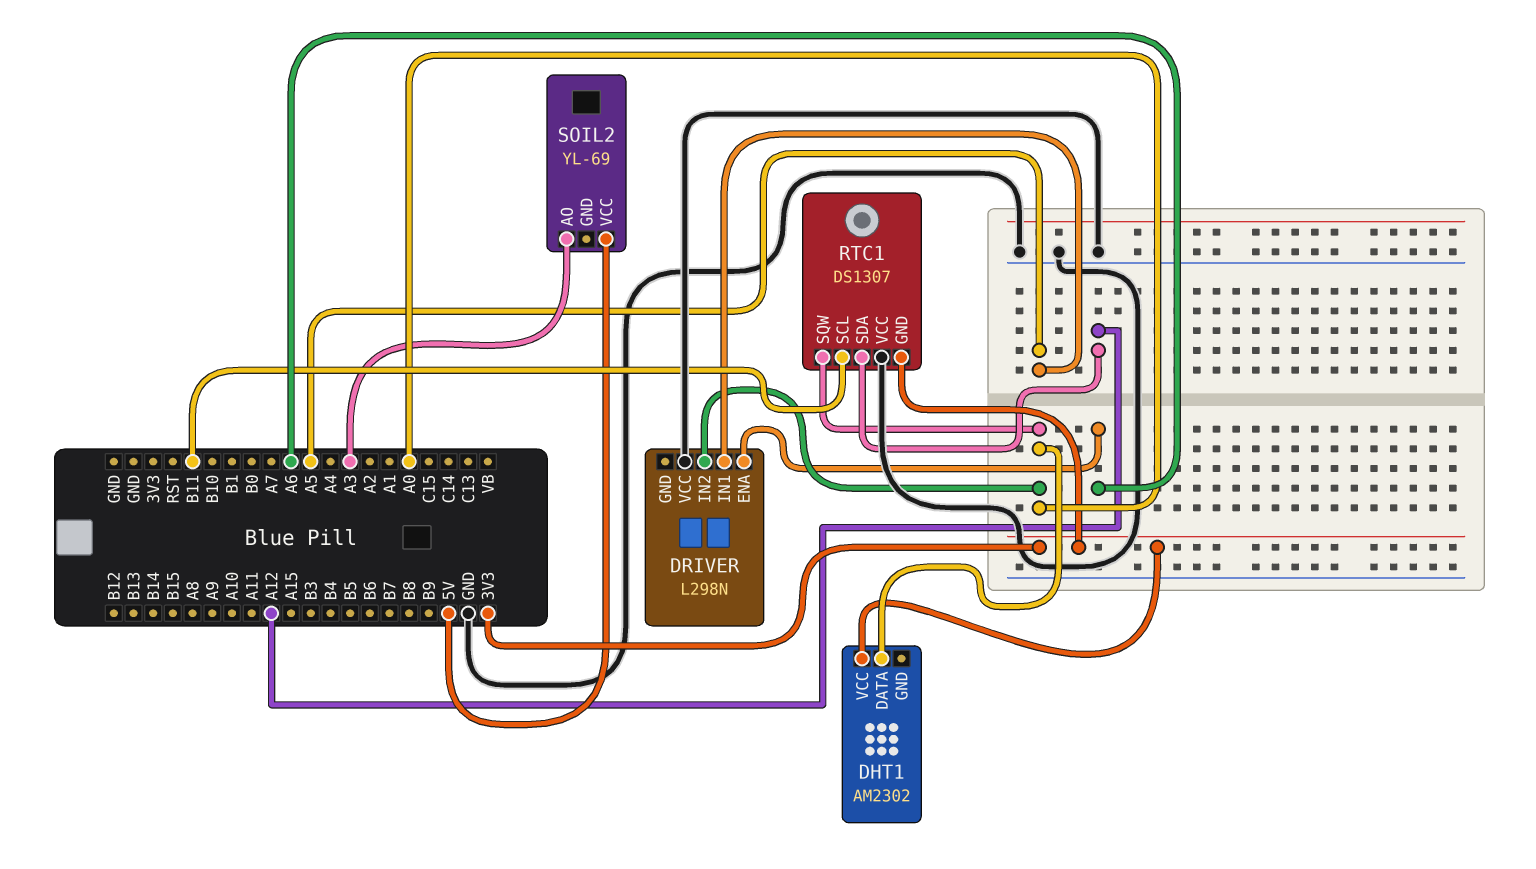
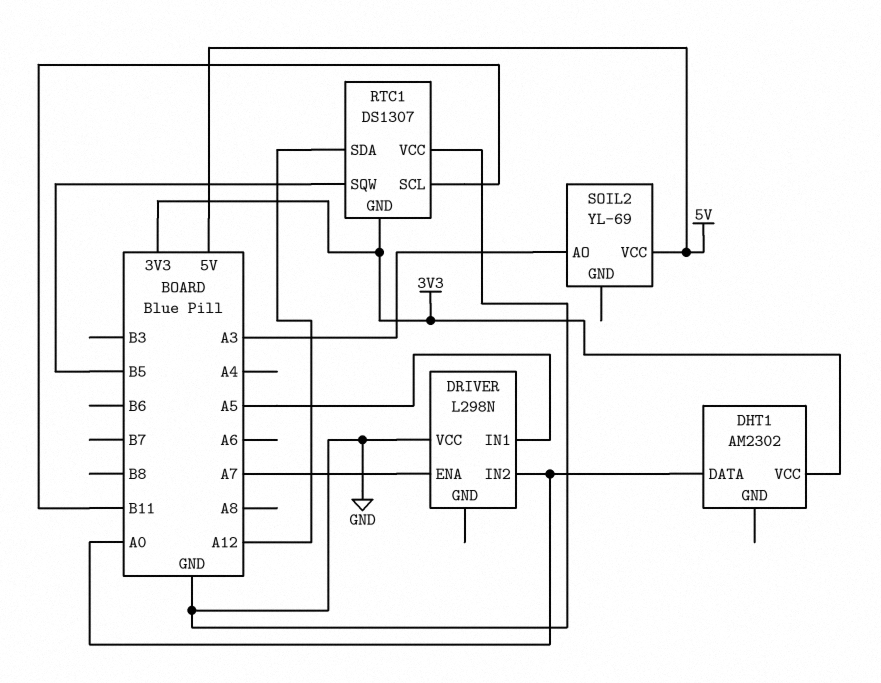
DRIVER pin ENA: A6 -> A7
RTC1 pin SQW: A0 -> B5

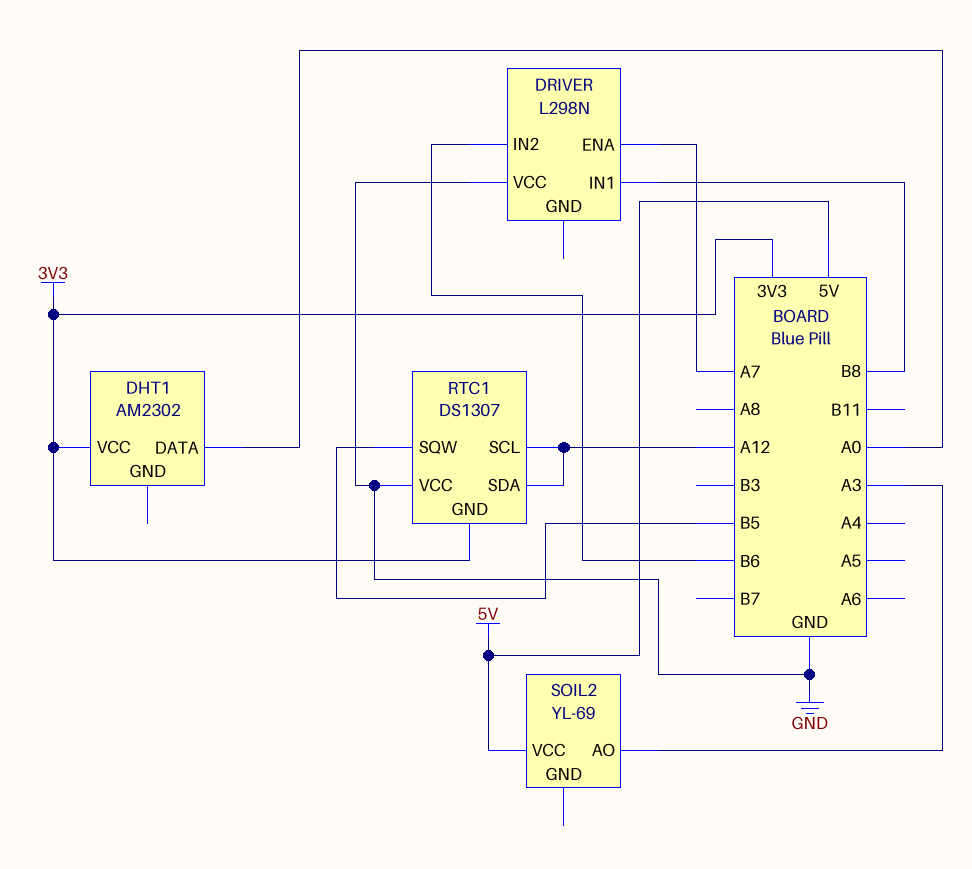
DRIVER pin IN1: A5 -> B8
DRIVER pin IN2: A0 -> B6
RTC1 pin SCL: B11 -> A12

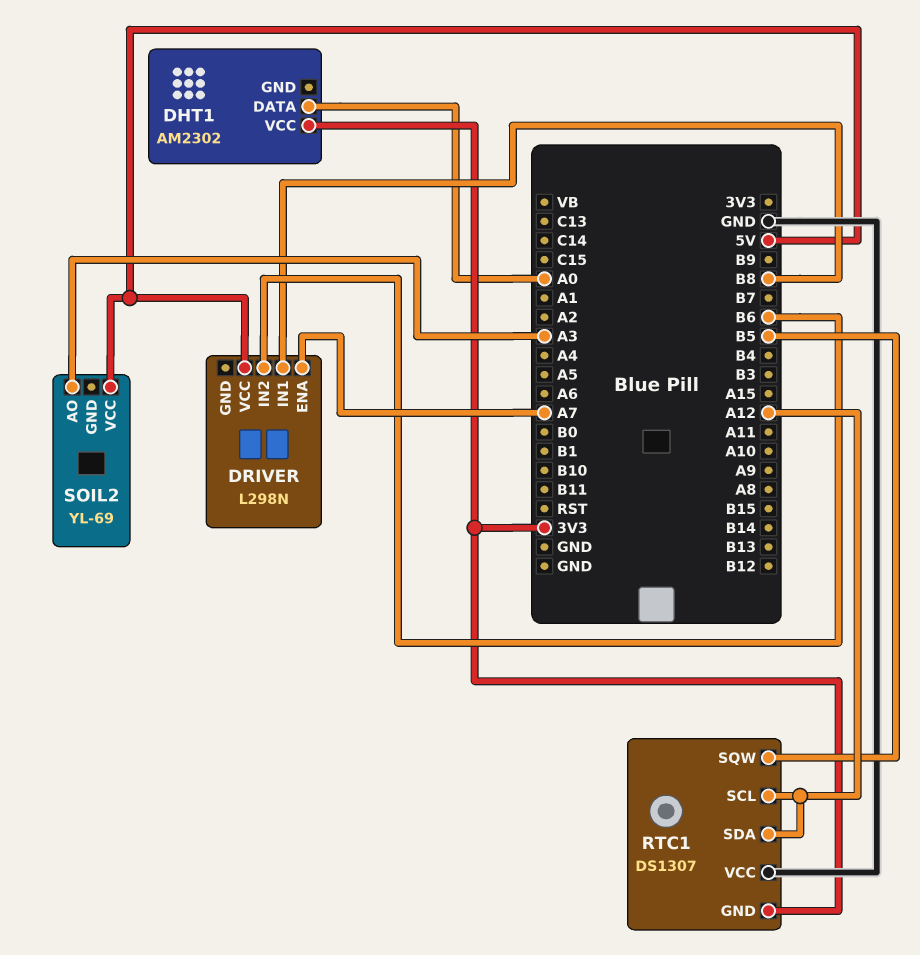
DRIVER pin VCC: GND -> 5V

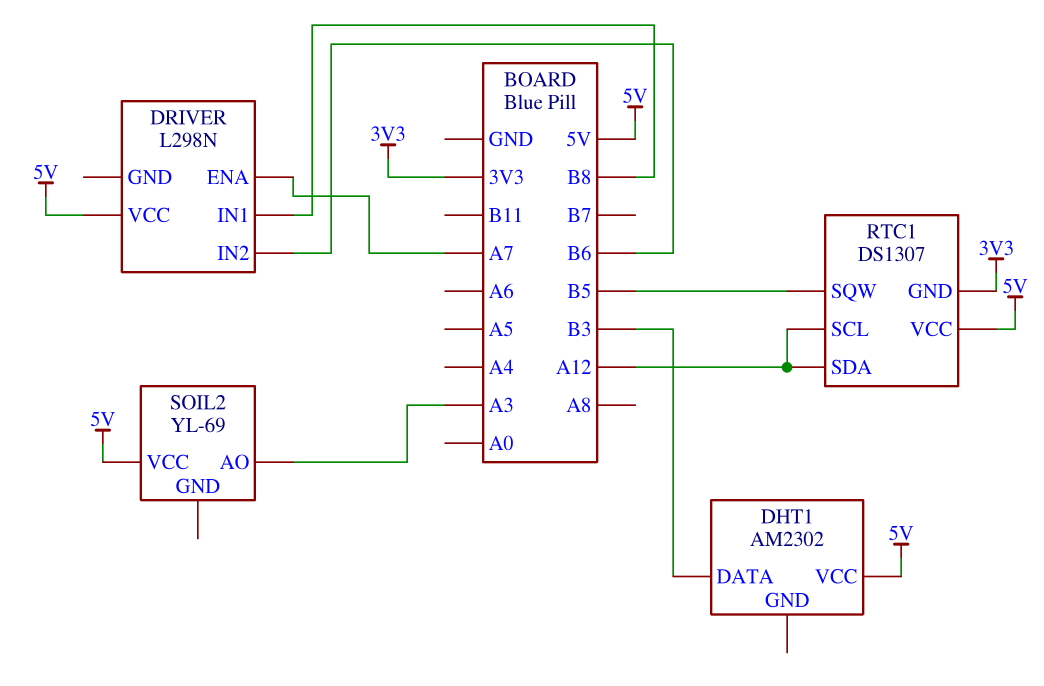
DHT1 pin DATA: A0 -> B3
DHT1 pin VCC: 3V3 -> 5V
RTC1 pin VCC: GND -> 5V

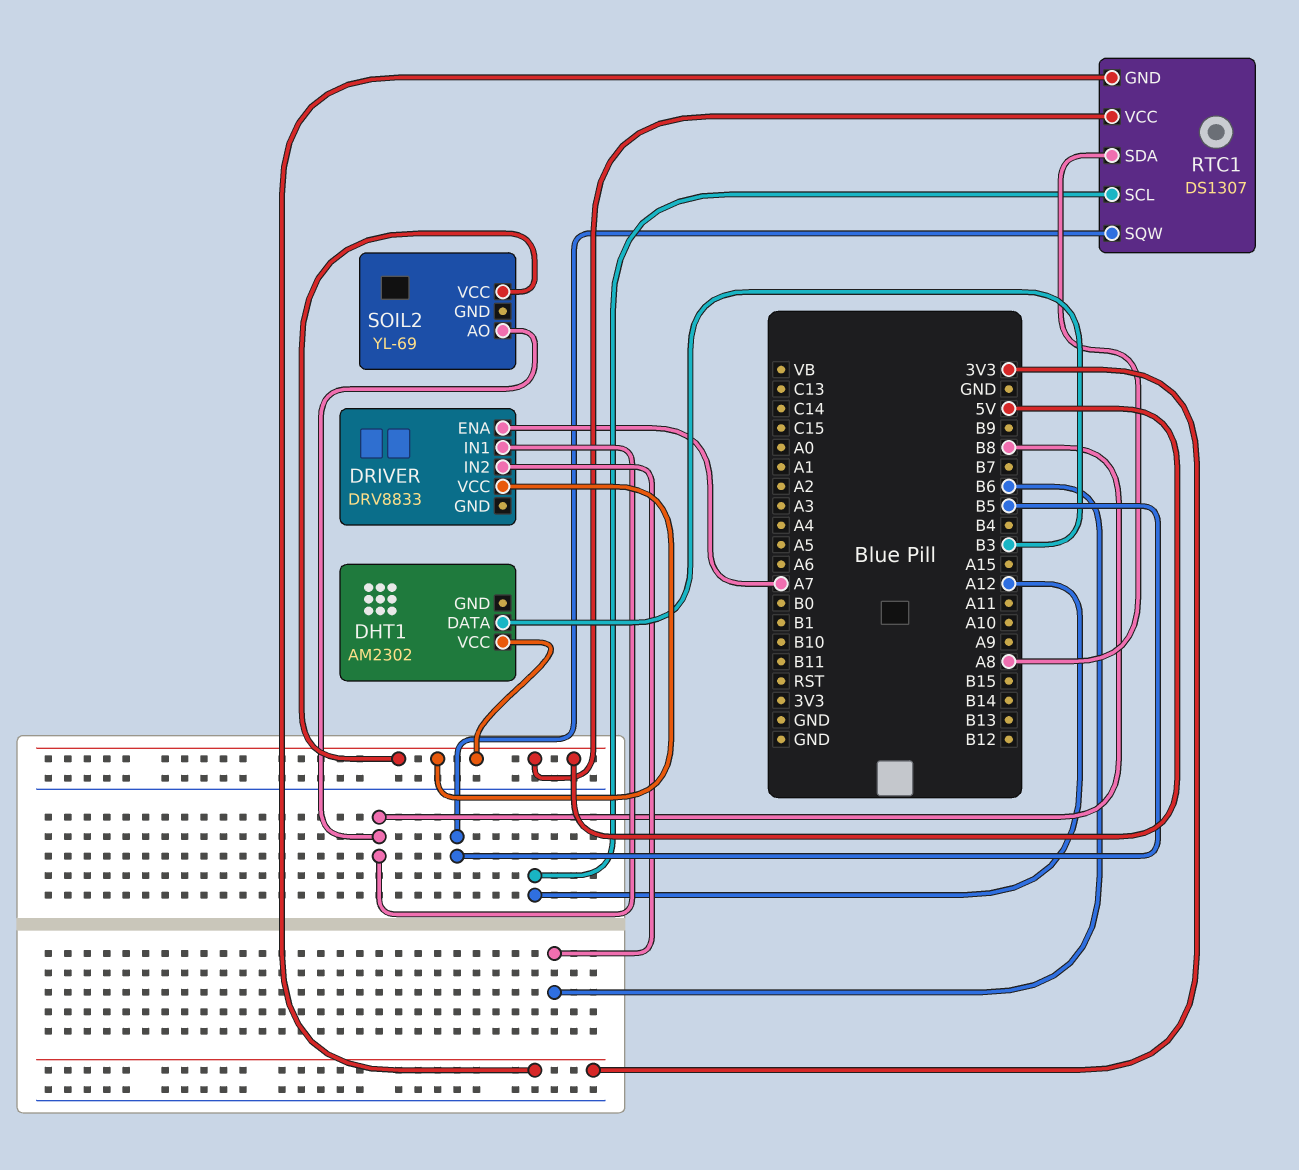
DRIVER: L298N -> DRV8833
RTC1 pin SDA: A12 -> A8
SOIL2 pin AO: A3 -> B8

